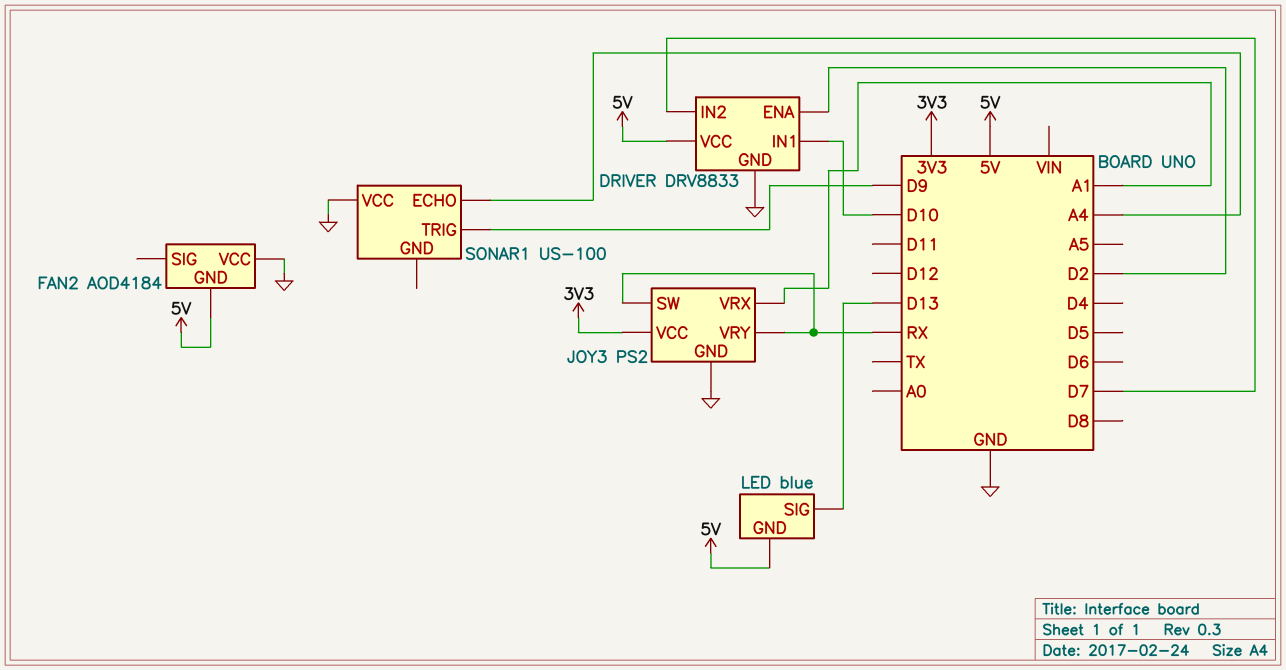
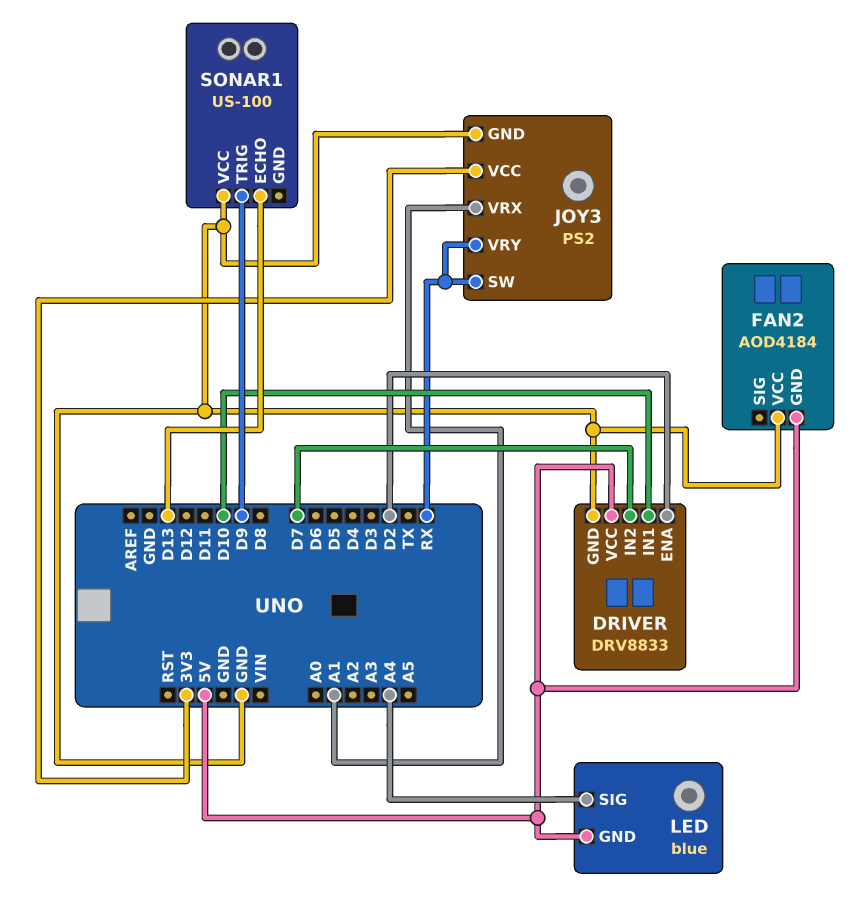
LED pin SIG: D13 -> A4
SONAR1 pin ECHO: A4 -> D13

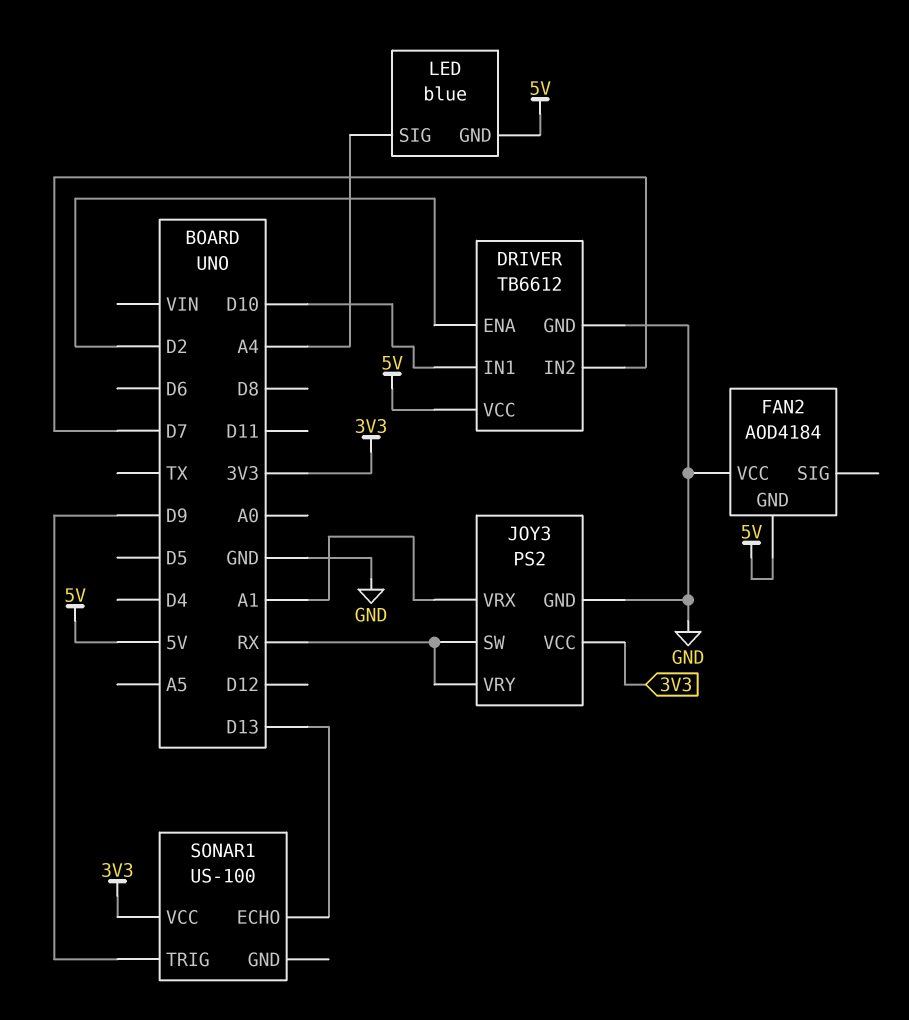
DRIVER: DRV8833 -> TB6612
SONAR1 pin VCC: GND -> 3V3

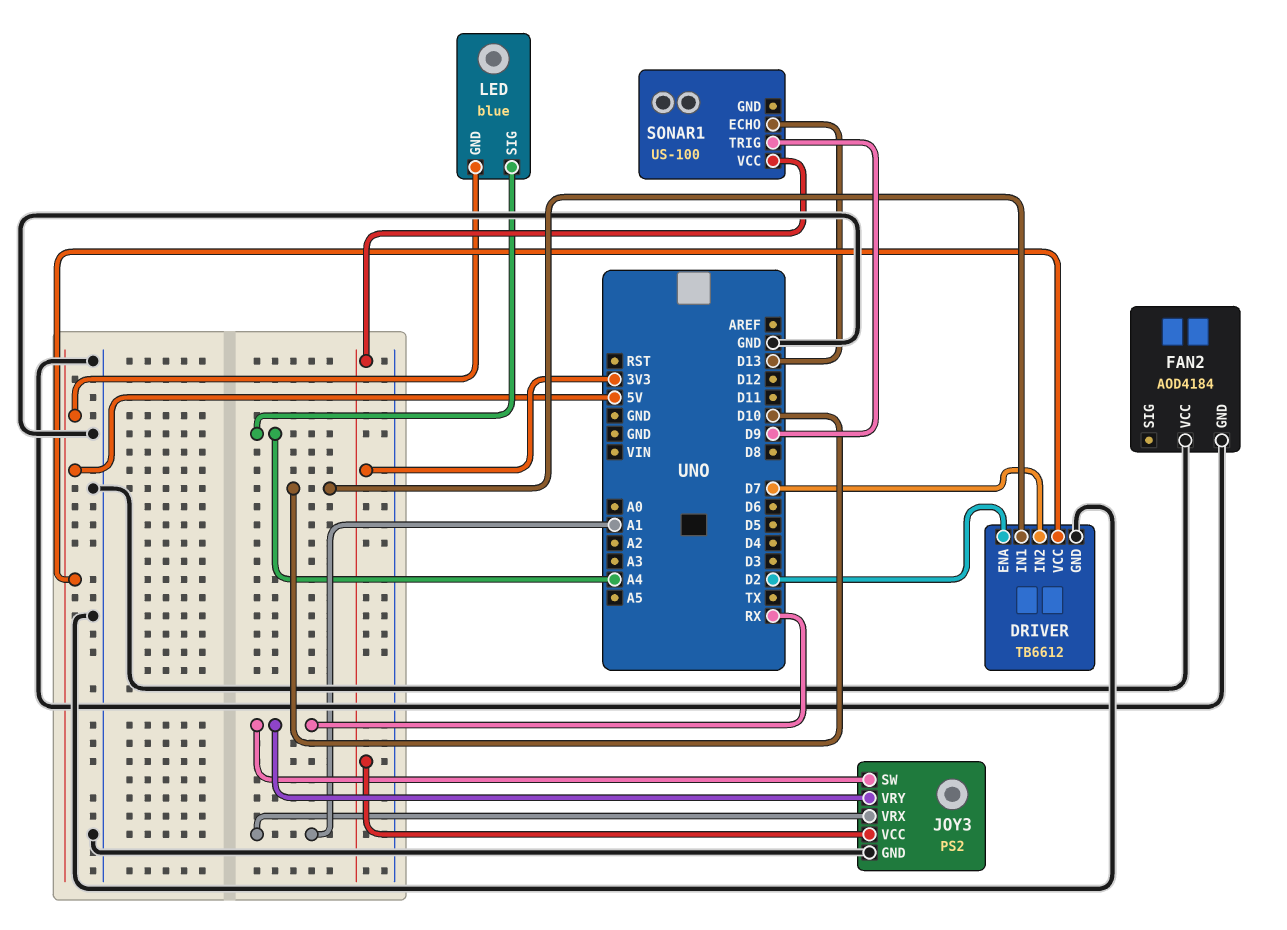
FAN2 pin GND: 5V -> GND

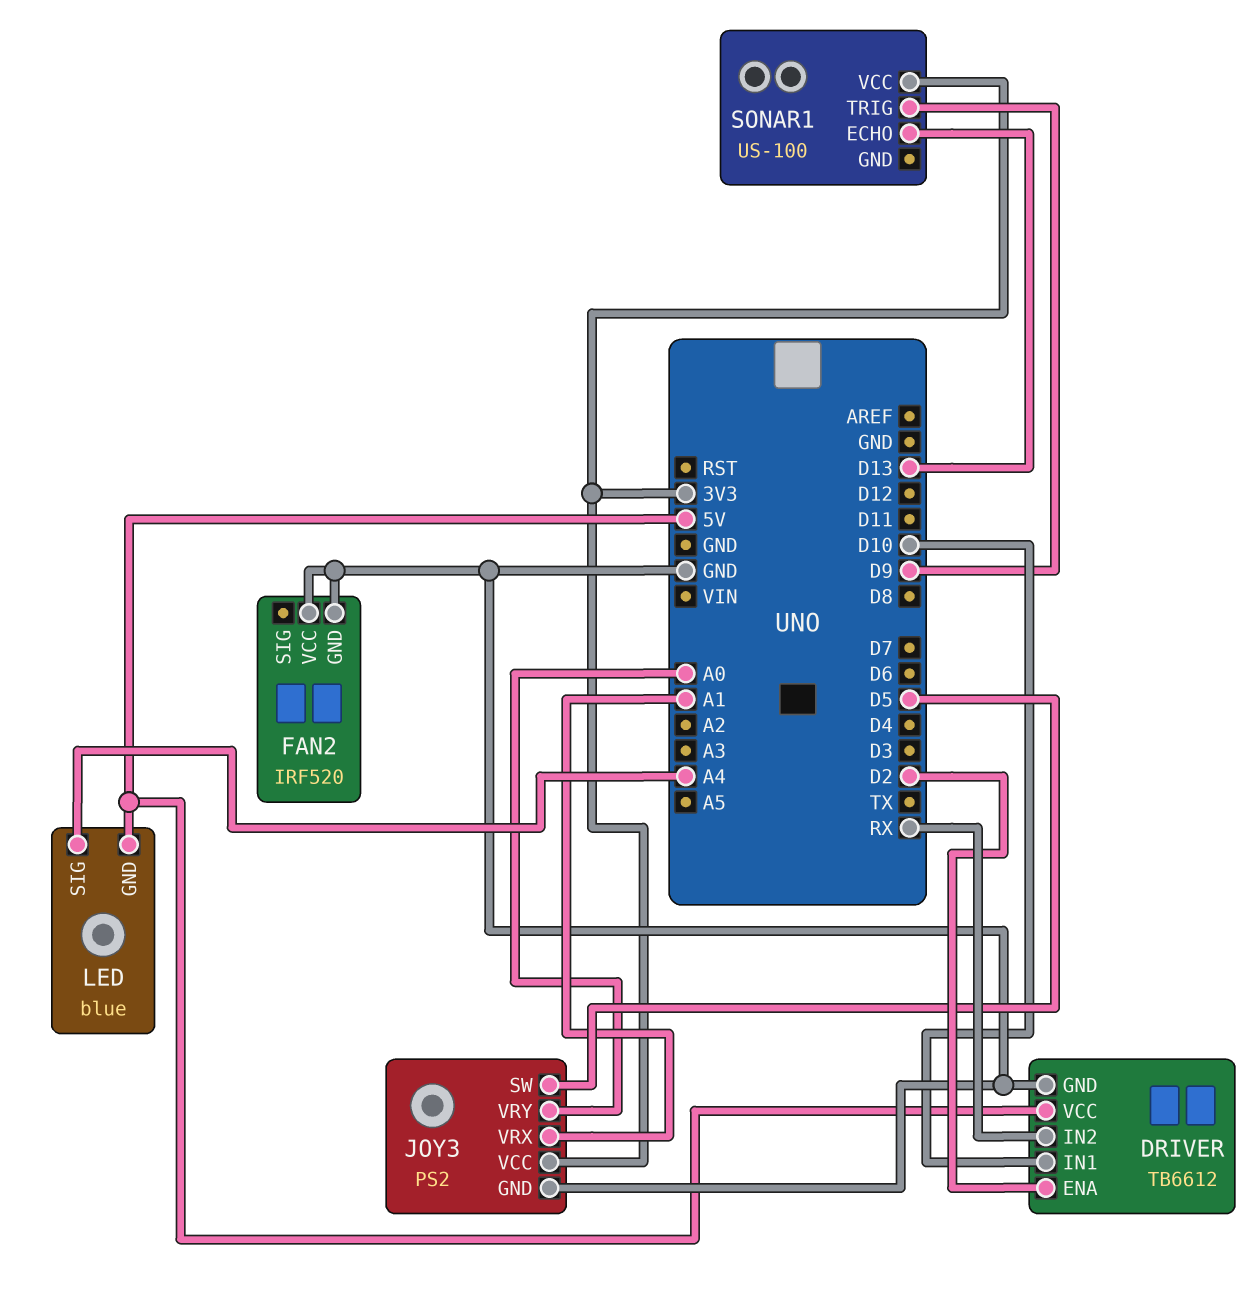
DRIVER pin IN2: D7 -> RX
FAN2: AOD4184 -> IRF520
JOY3 pin SW: RX -> D5
JOY3 pin VRY: RX -> A0

